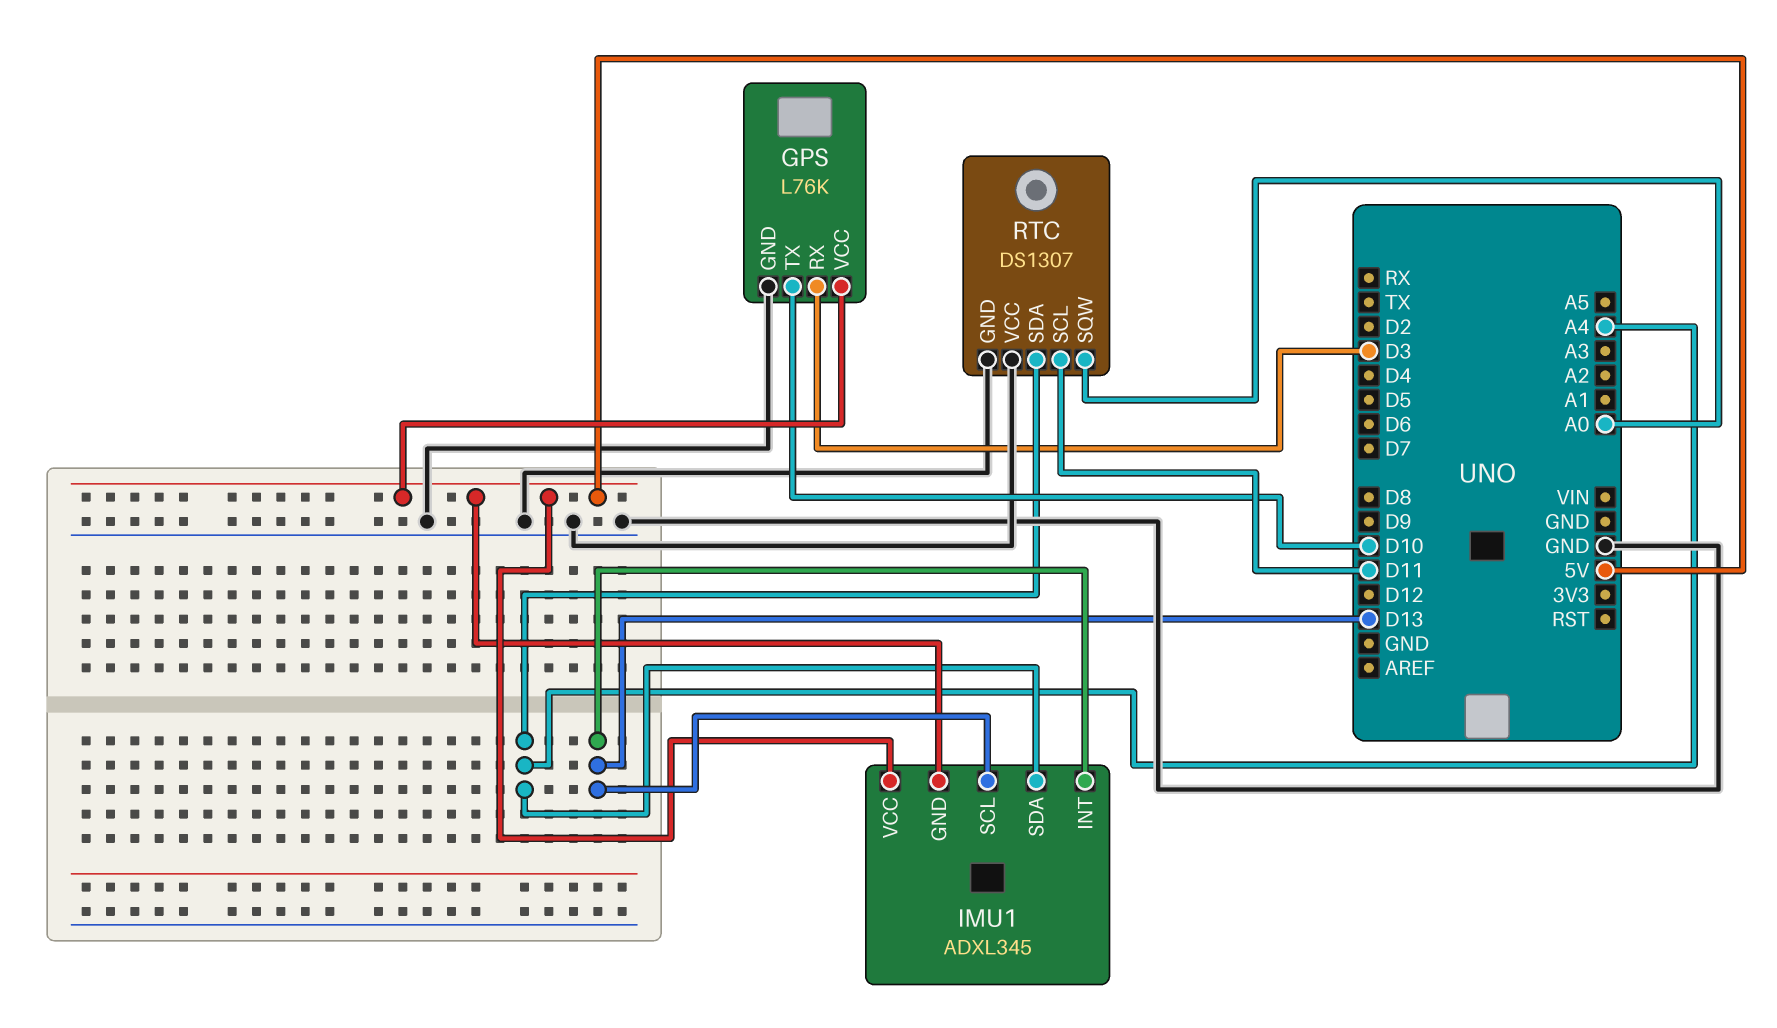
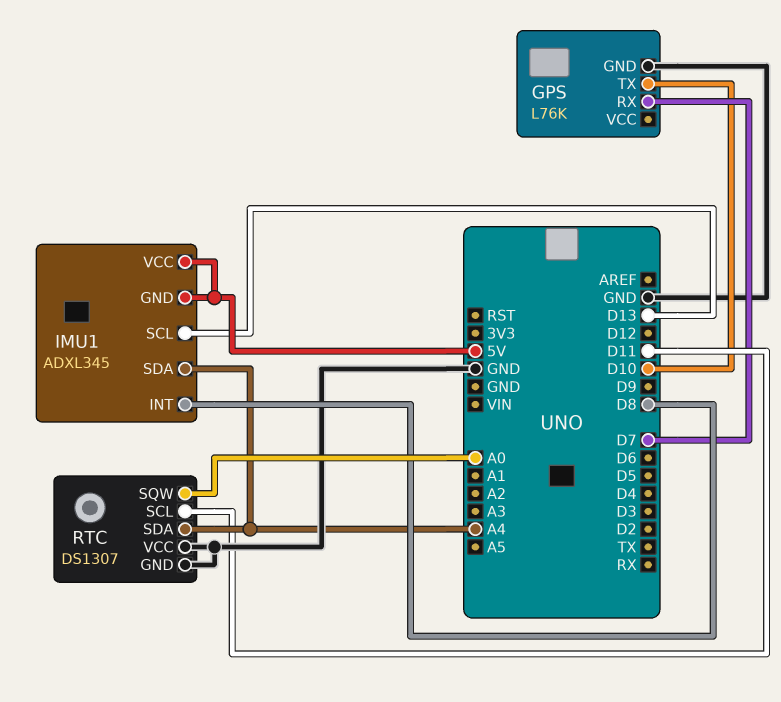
GPS pin RX: D3 -> D7
GPS pin VCC: 5V -> none
IMU1 pin INT: D13 -> D8

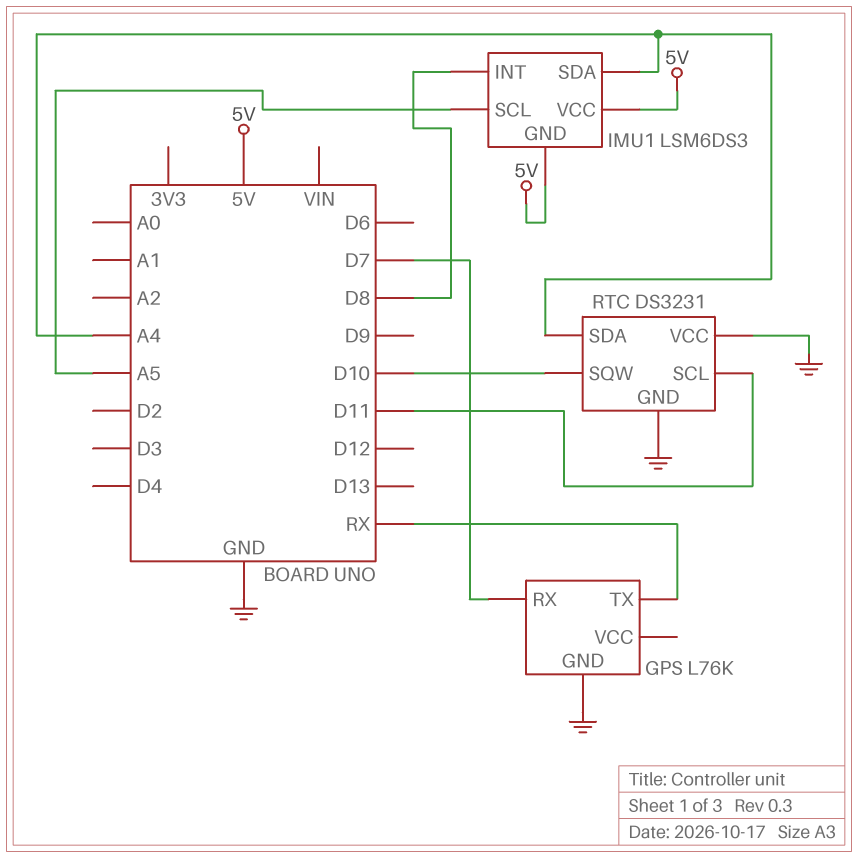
GPS pin TX: D10 -> RX
IMU1: ADXL345 -> LSM6DS3
IMU1 pin SCL: D13 -> A5
RTC: DS1307 -> DS3231
RTC pin SQW: A0 -> D10

